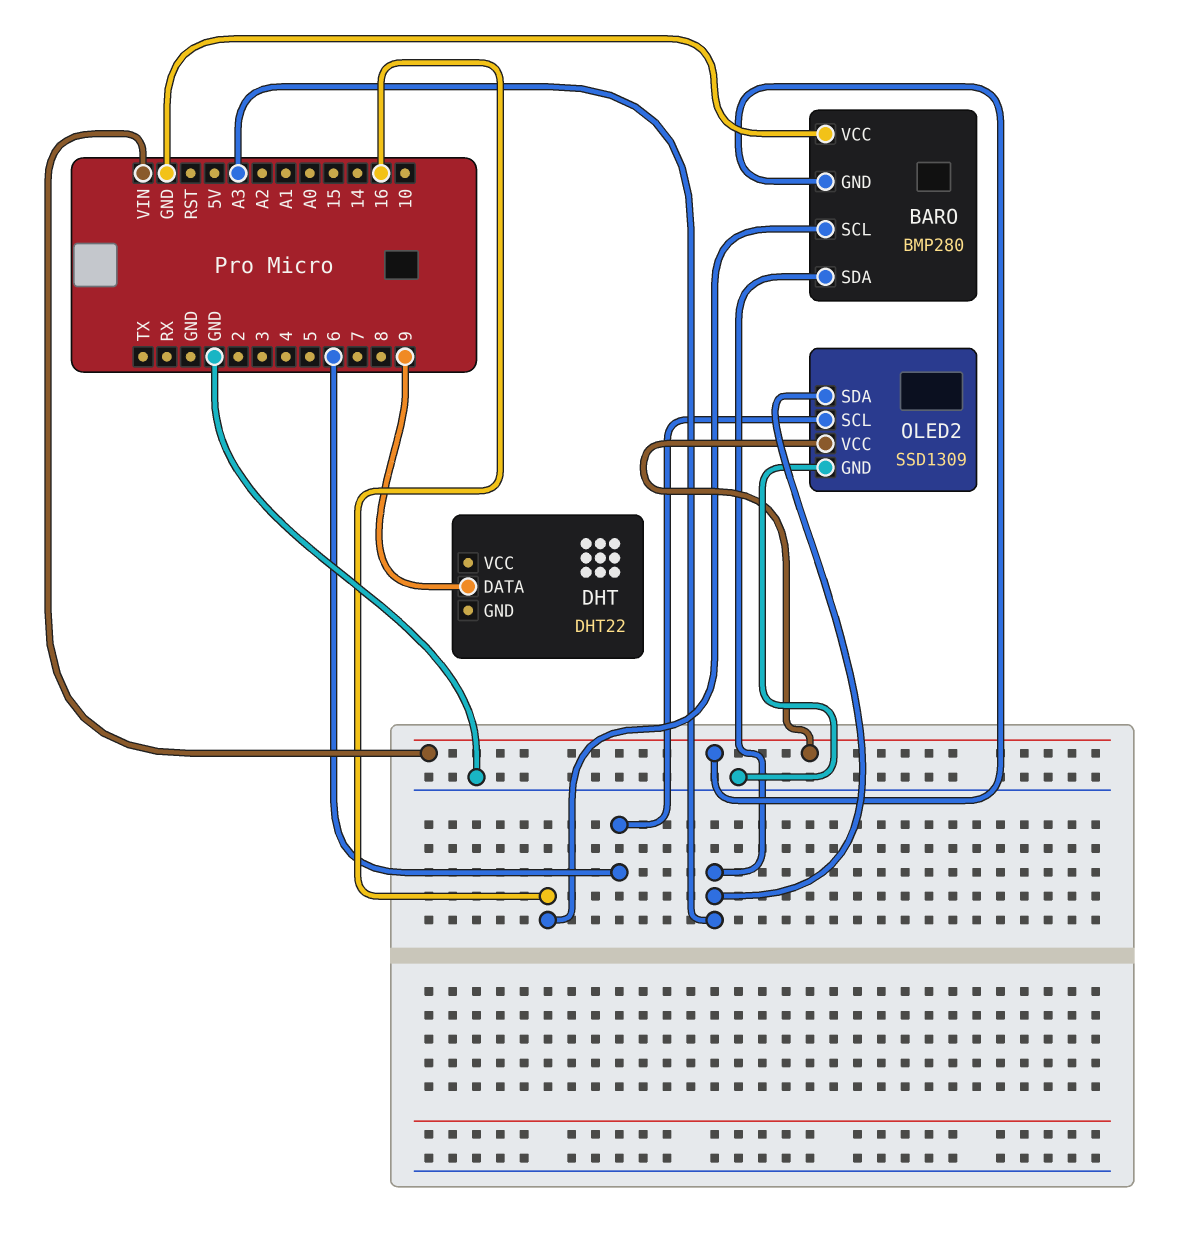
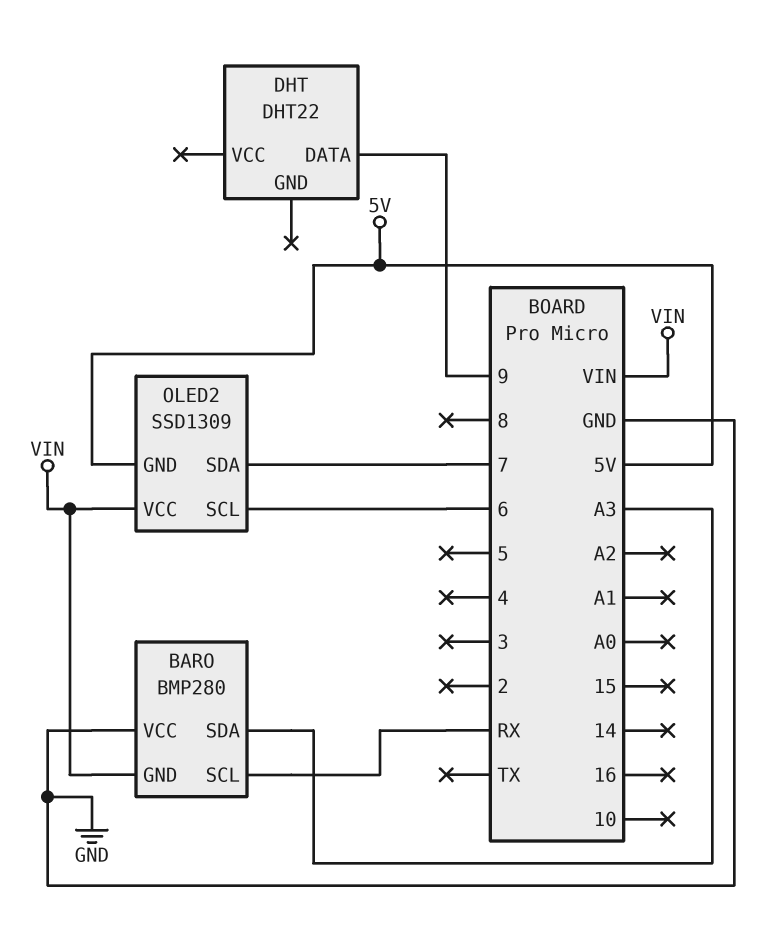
BARO pin SCL: 16 -> RX
OLED2 pin GND: GND -> 5V
OLED2 pin SDA: A3 -> 7

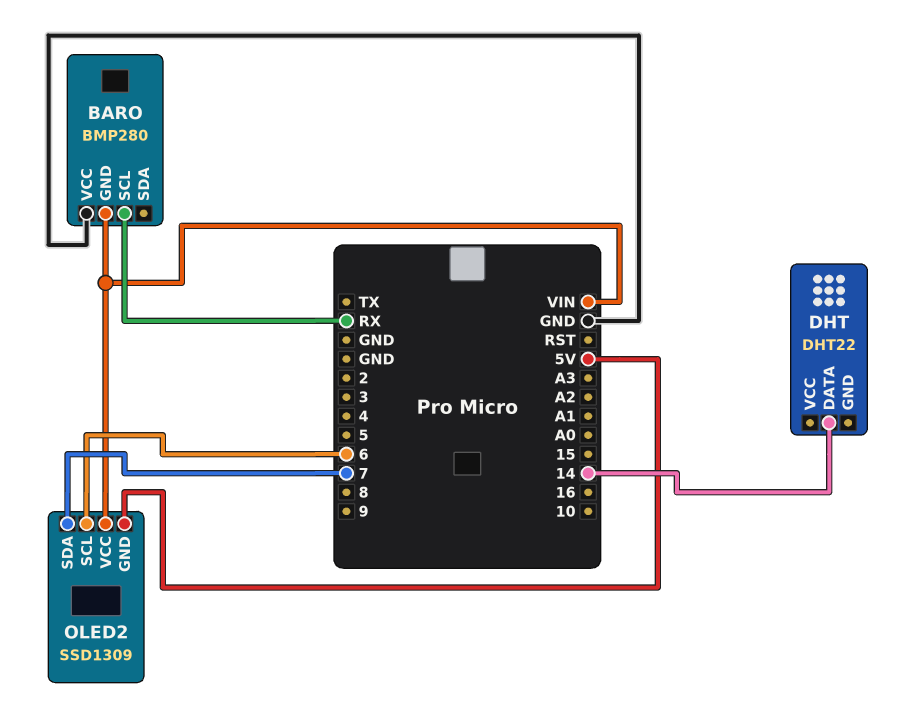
BARO pin SDA: A3 -> none
DHT pin DATA: 9 -> 14

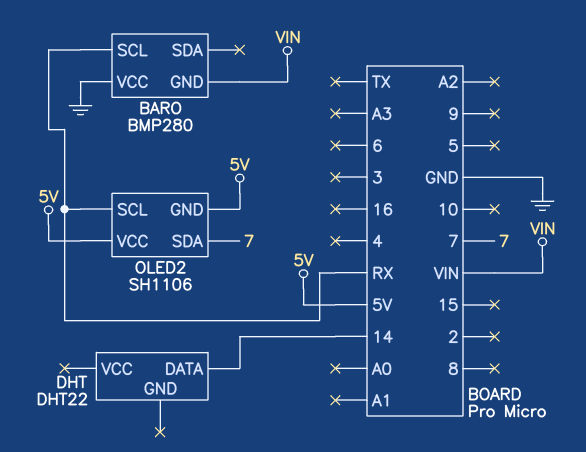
OLED2: SSD1309 -> SH1106
OLED2 pin SCL: 6 -> RX
OLED2 pin VCC: VIN -> 5V

